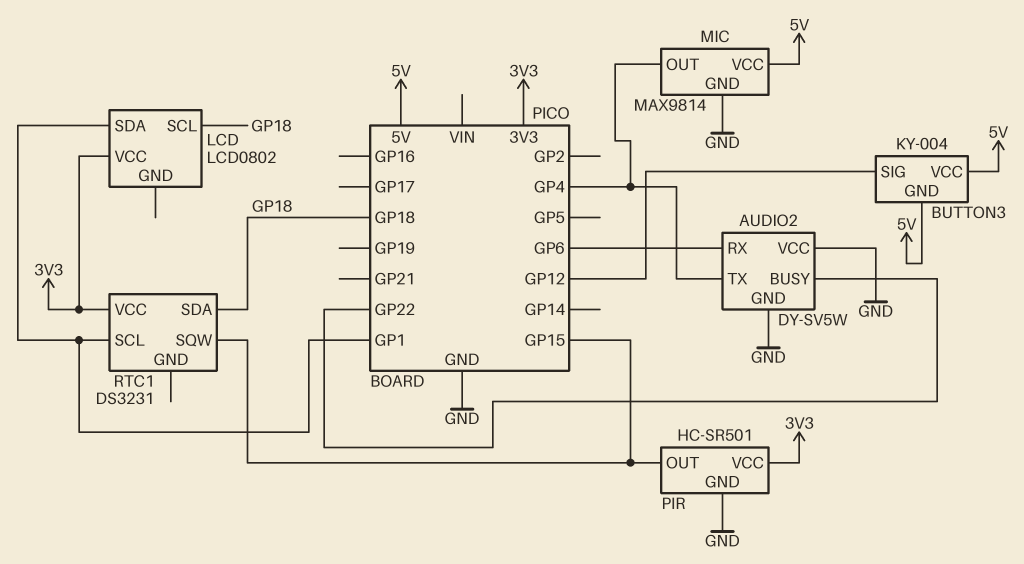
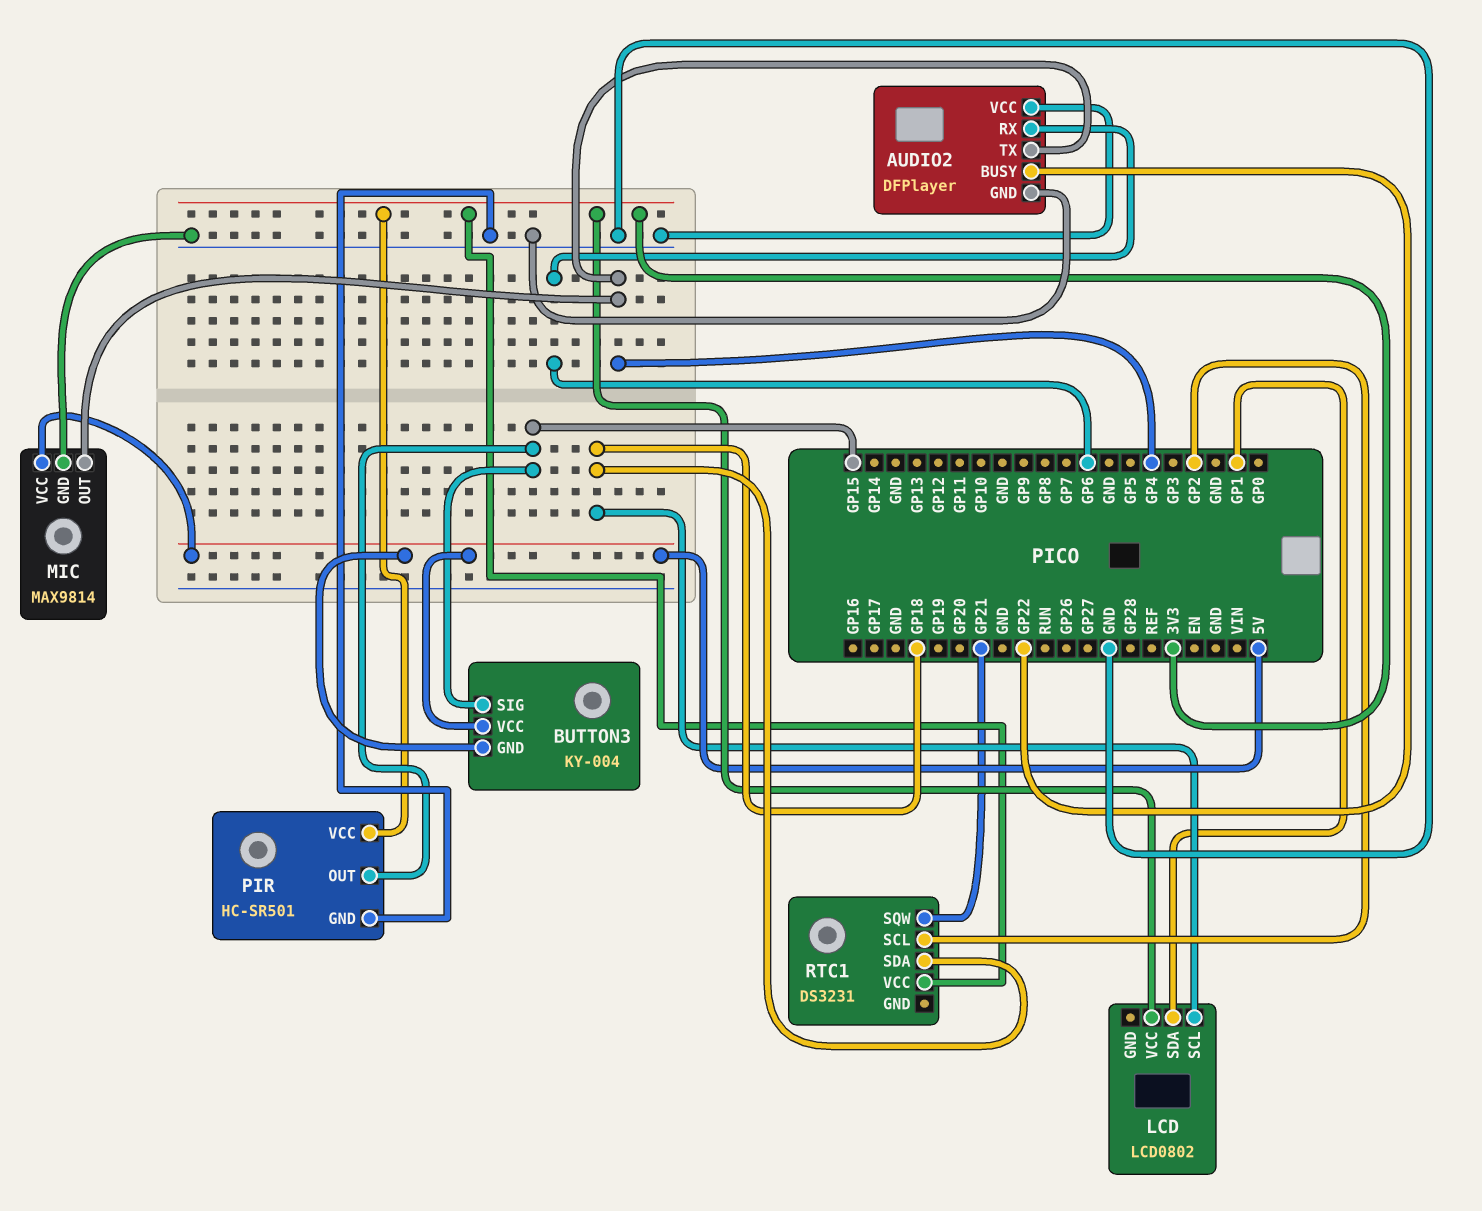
AUDIO2: DY-SV5W -> DFPlayer
BUTTON3 pin SIG: GP12 -> GP15
RTC1 pin SCL: GP1 -> GP2
RTC1 pin SQW: GP15 -> GP21

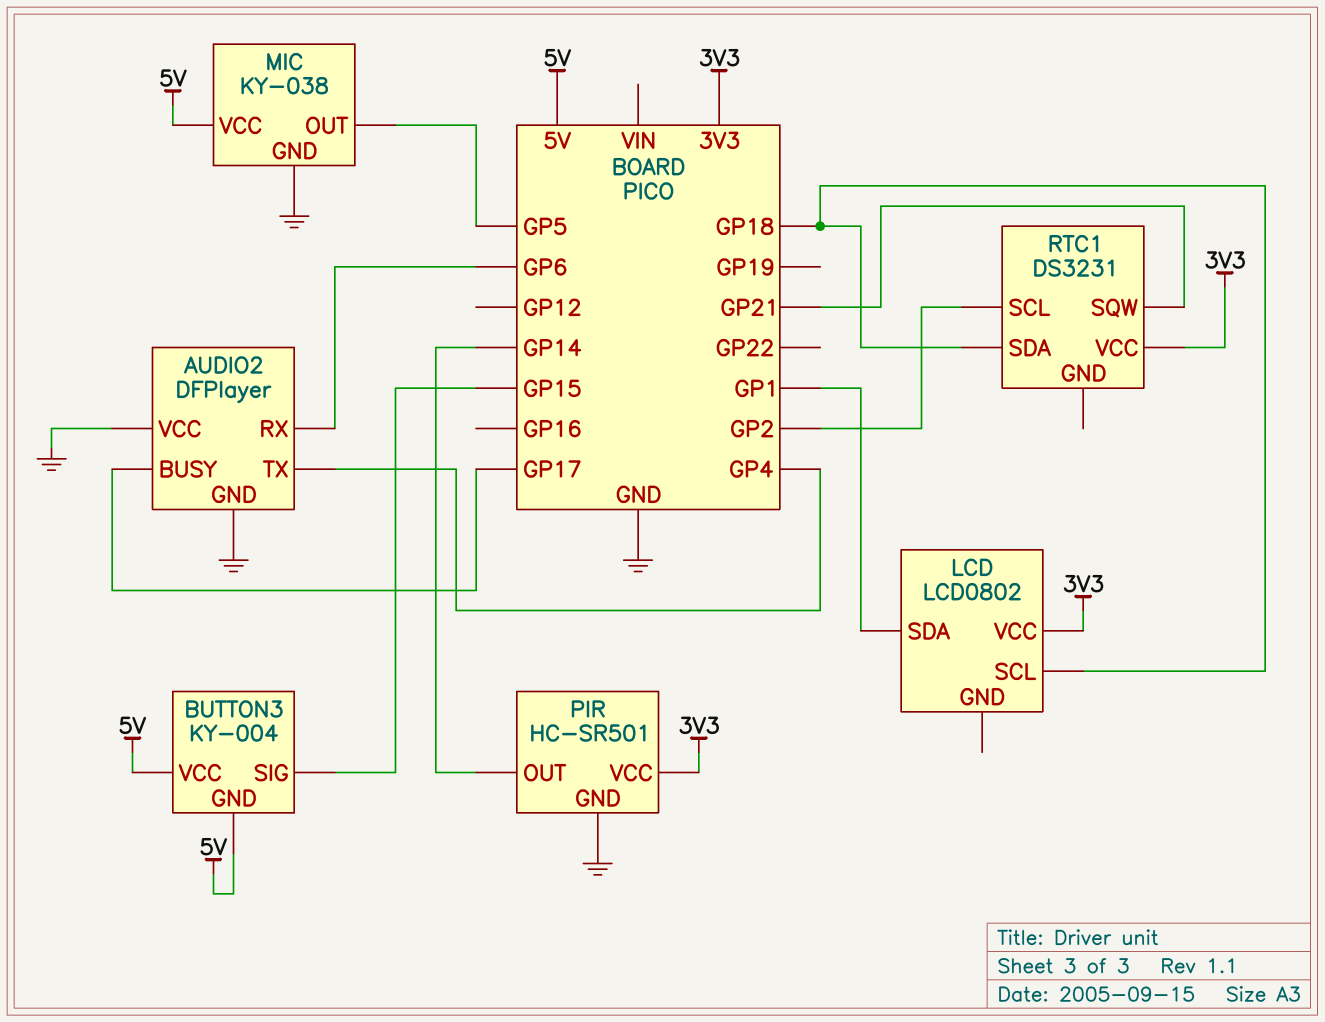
AUDIO2 pin BUSY: GP22 -> GP17
MIC: MAX9814 -> KY-038
MIC pin OUT: GP4 -> GP5
PIR pin OUT: GP15 -> GP14

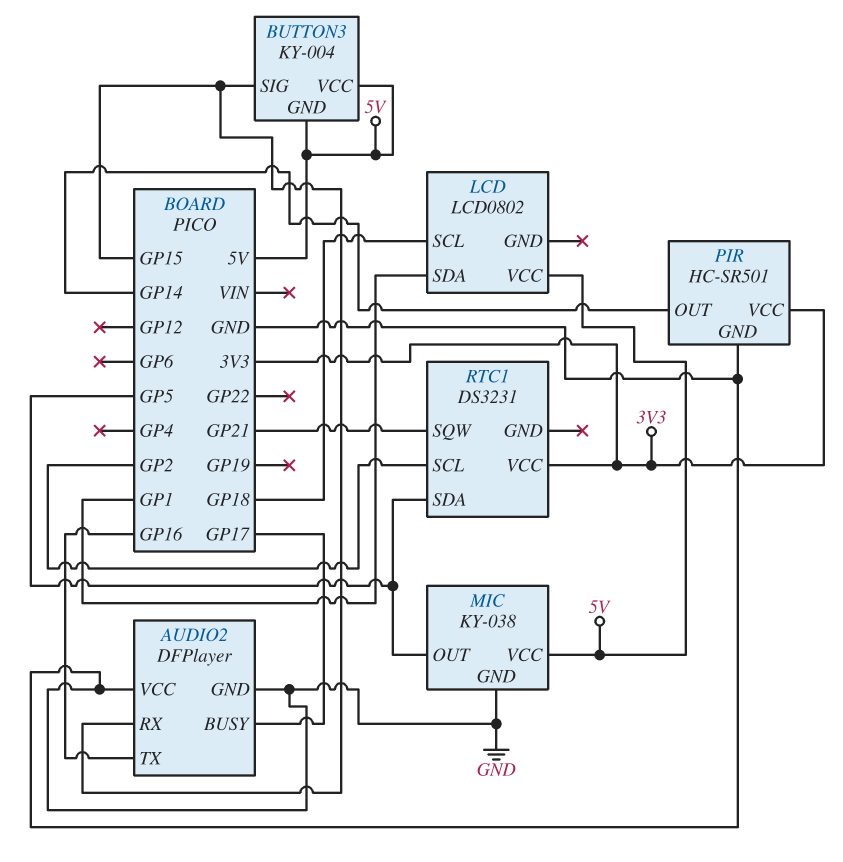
AUDIO2 pin RX: GP6 -> GP15
AUDIO2 pin TX: GP4 -> GP16
LCD pin VCC: 3V3 -> 5V
RTC1 pin SDA: GP18 -> GP5

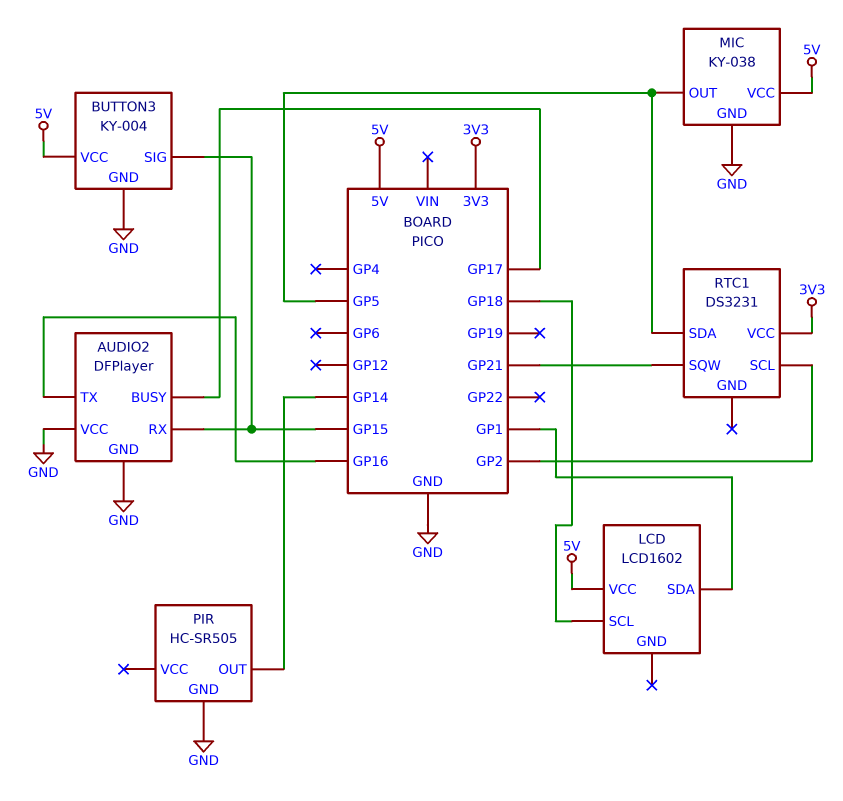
BUTTON3 pin GND: 5V -> GND
LCD: LCD0802 -> LCD1602
PIR: HC-SR501 -> HC-SR505
PIR pin VCC: 3V3 -> none

